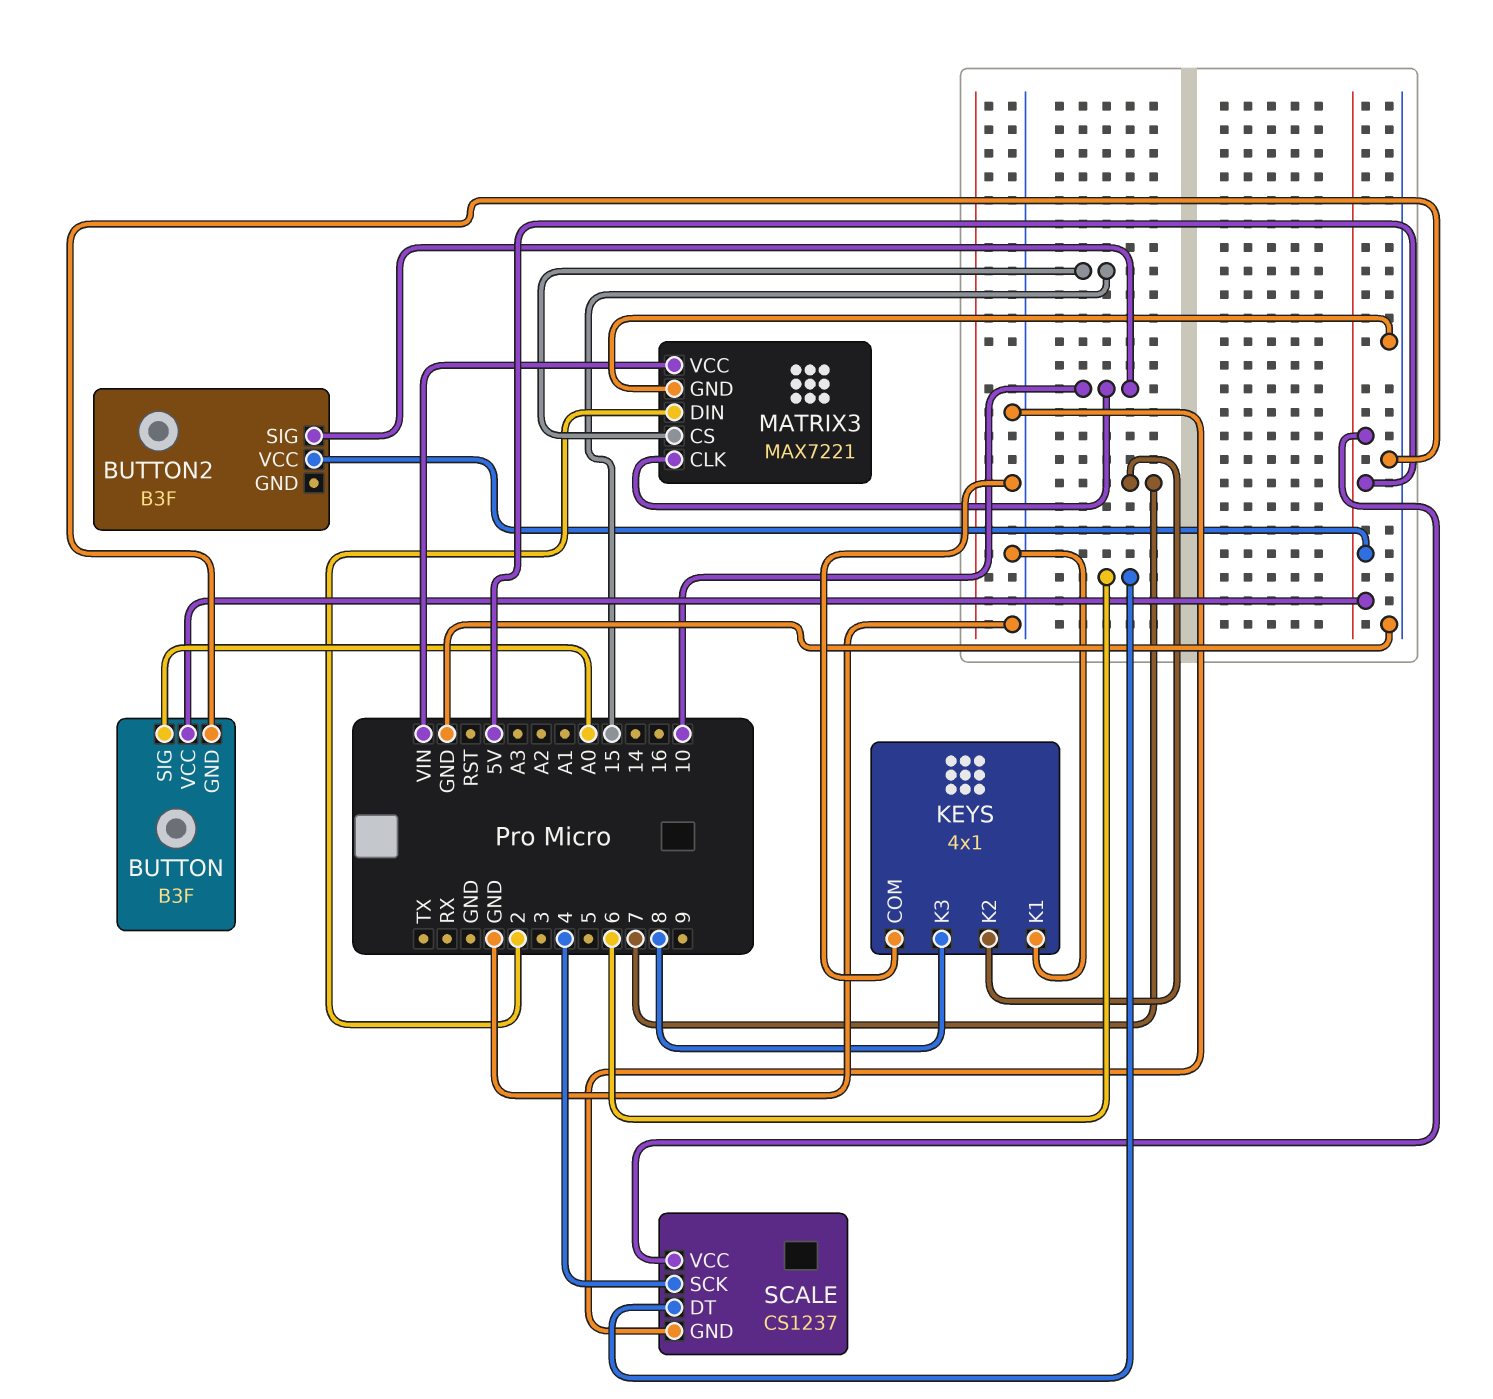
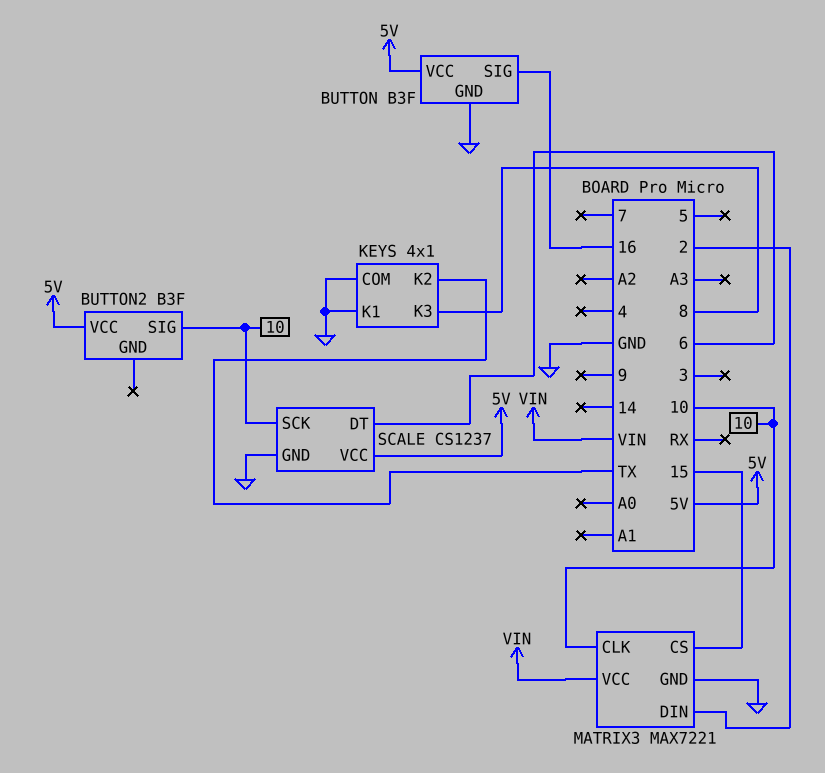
BUTTON pin SIG: A0 -> 16
KEYS pin K2: 7 -> TX
SCALE pin SCK: 4 -> 10

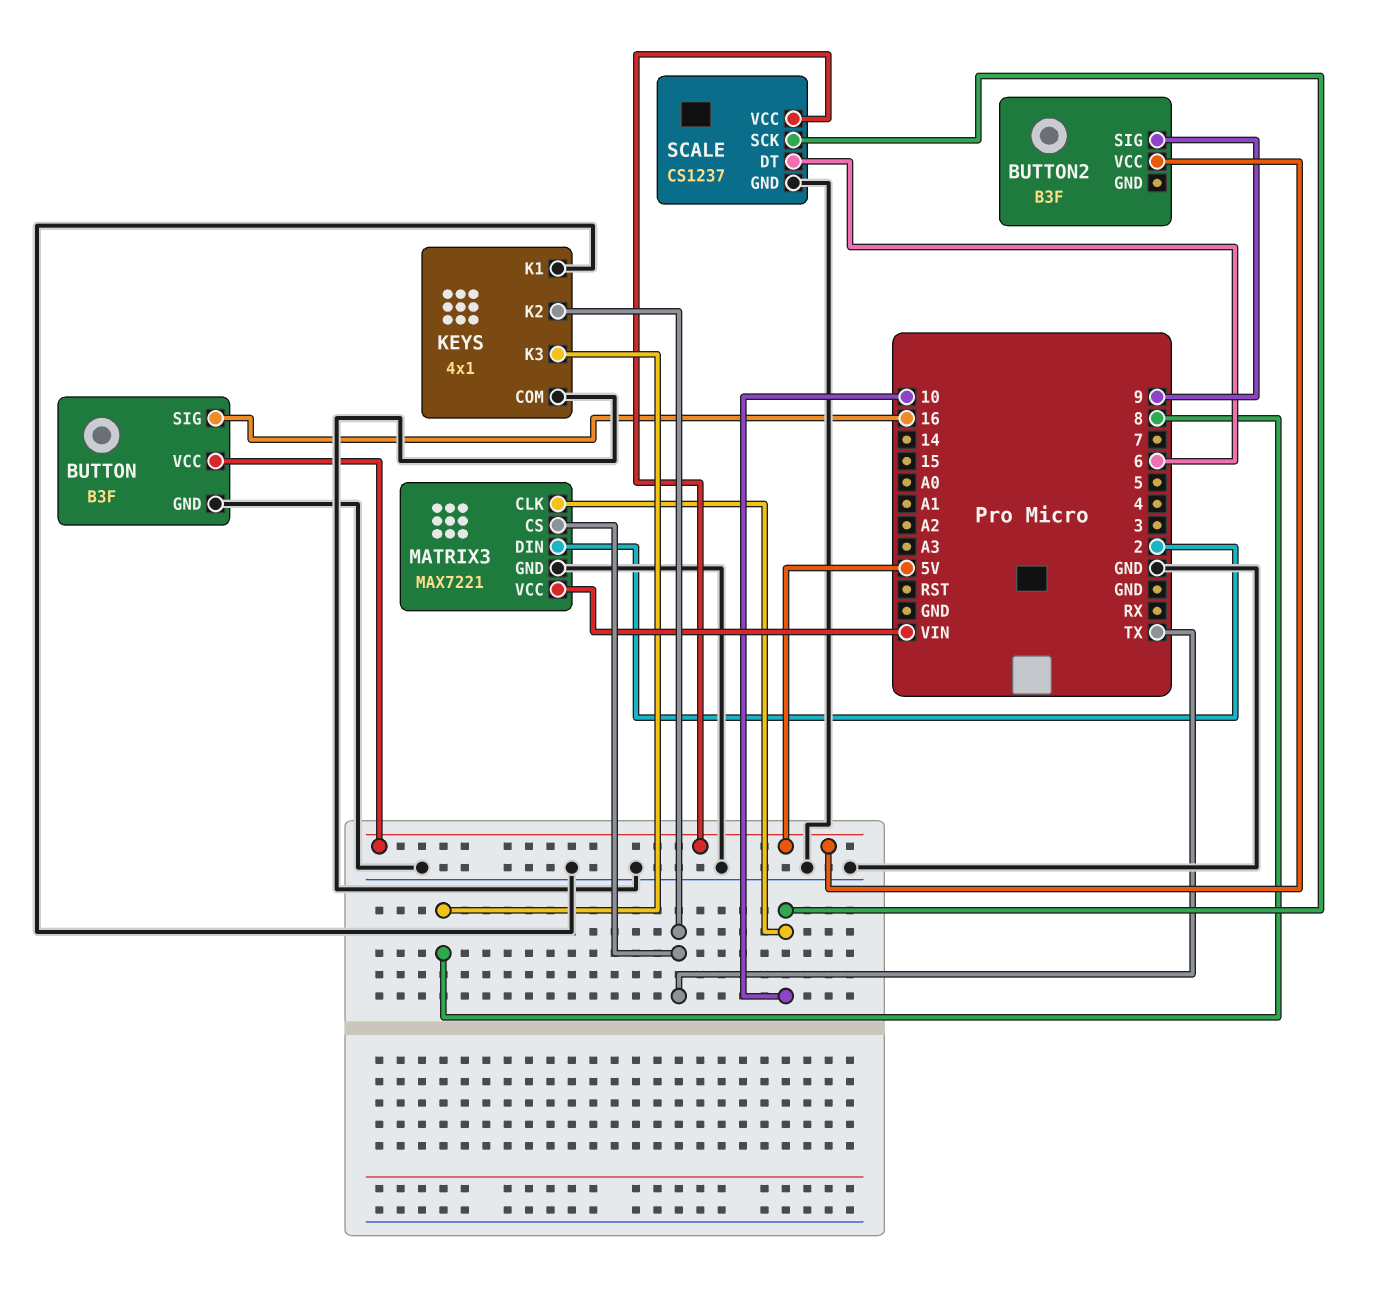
BUTTON2 pin SIG: 10 -> 9
MATRIX3 pin CS: 15 -> TX

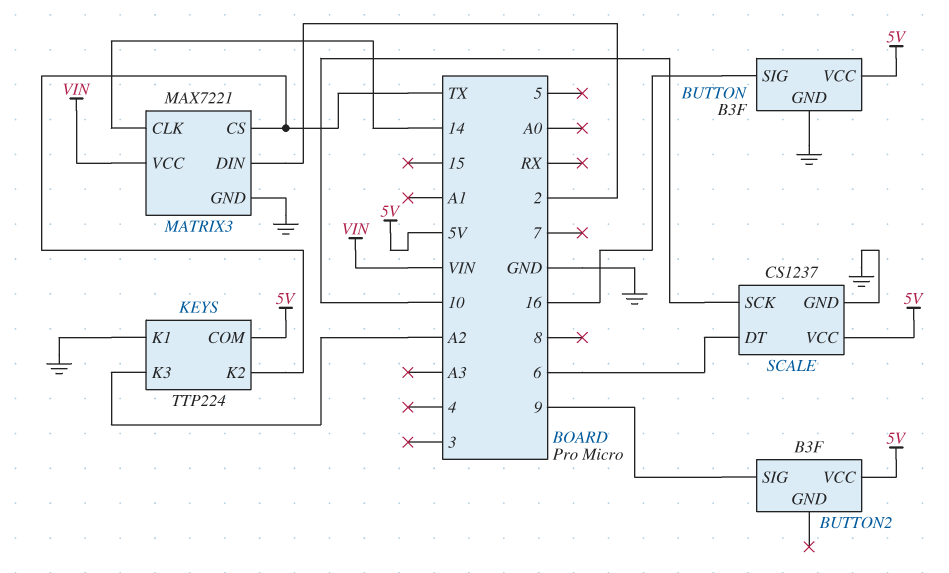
KEYS: 4x1 -> TTP224
KEYS pin COM: GND -> 5V
KEYS pin K3: 8 -> A2
MATRIX3 pin CLK: 10 -> 14

